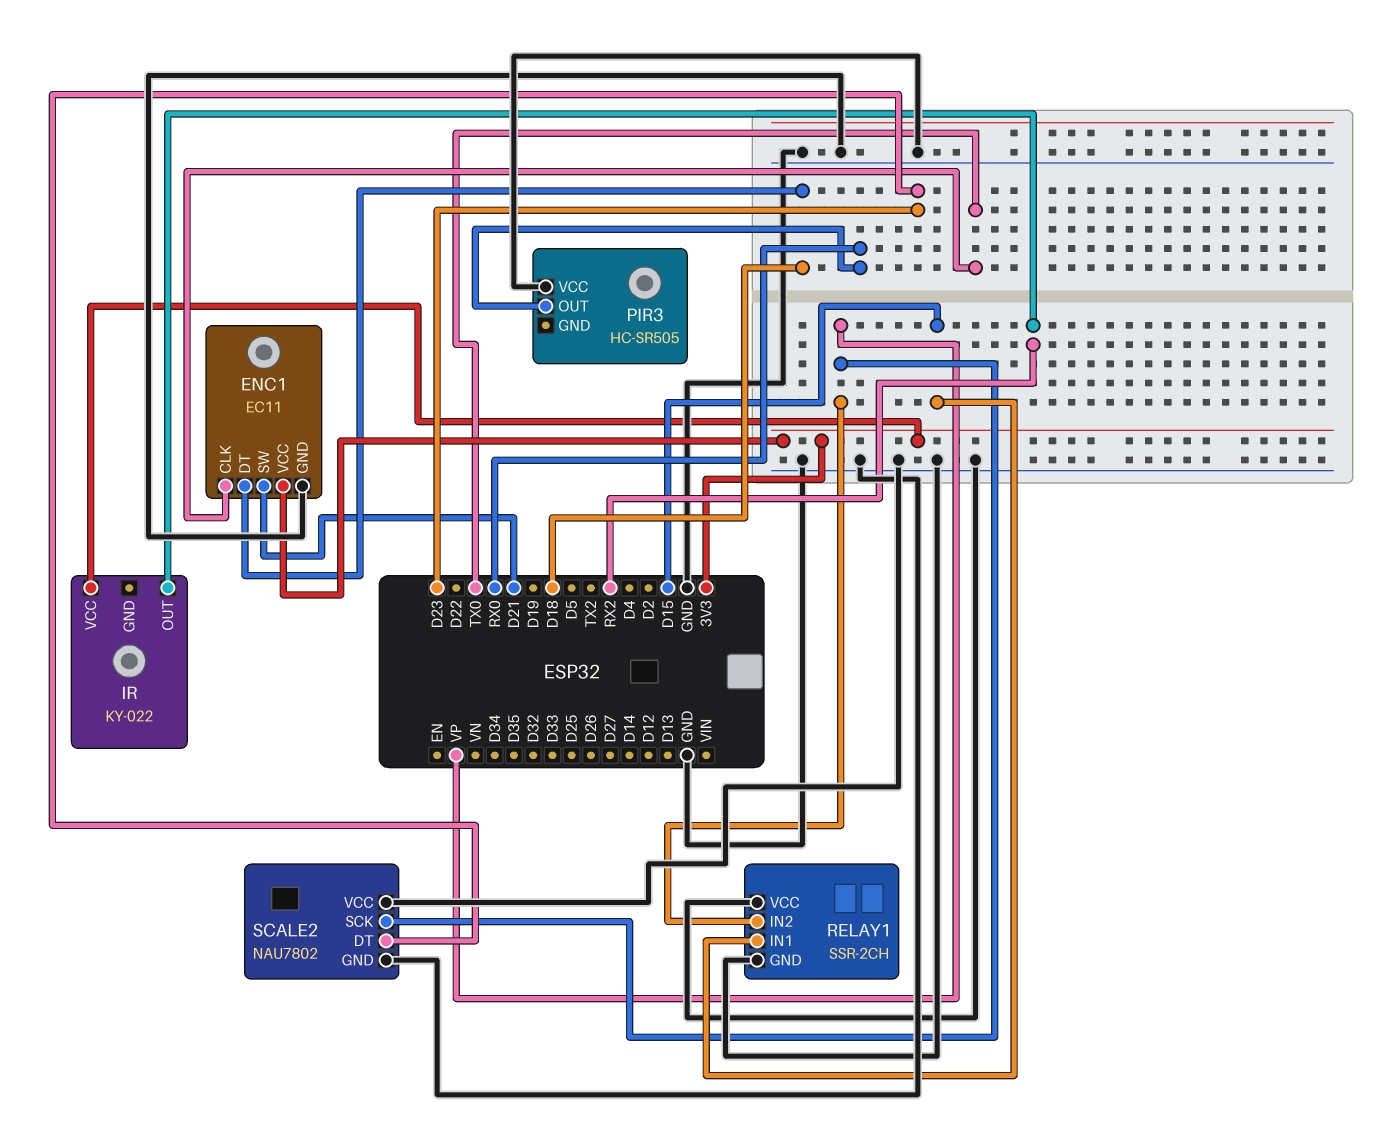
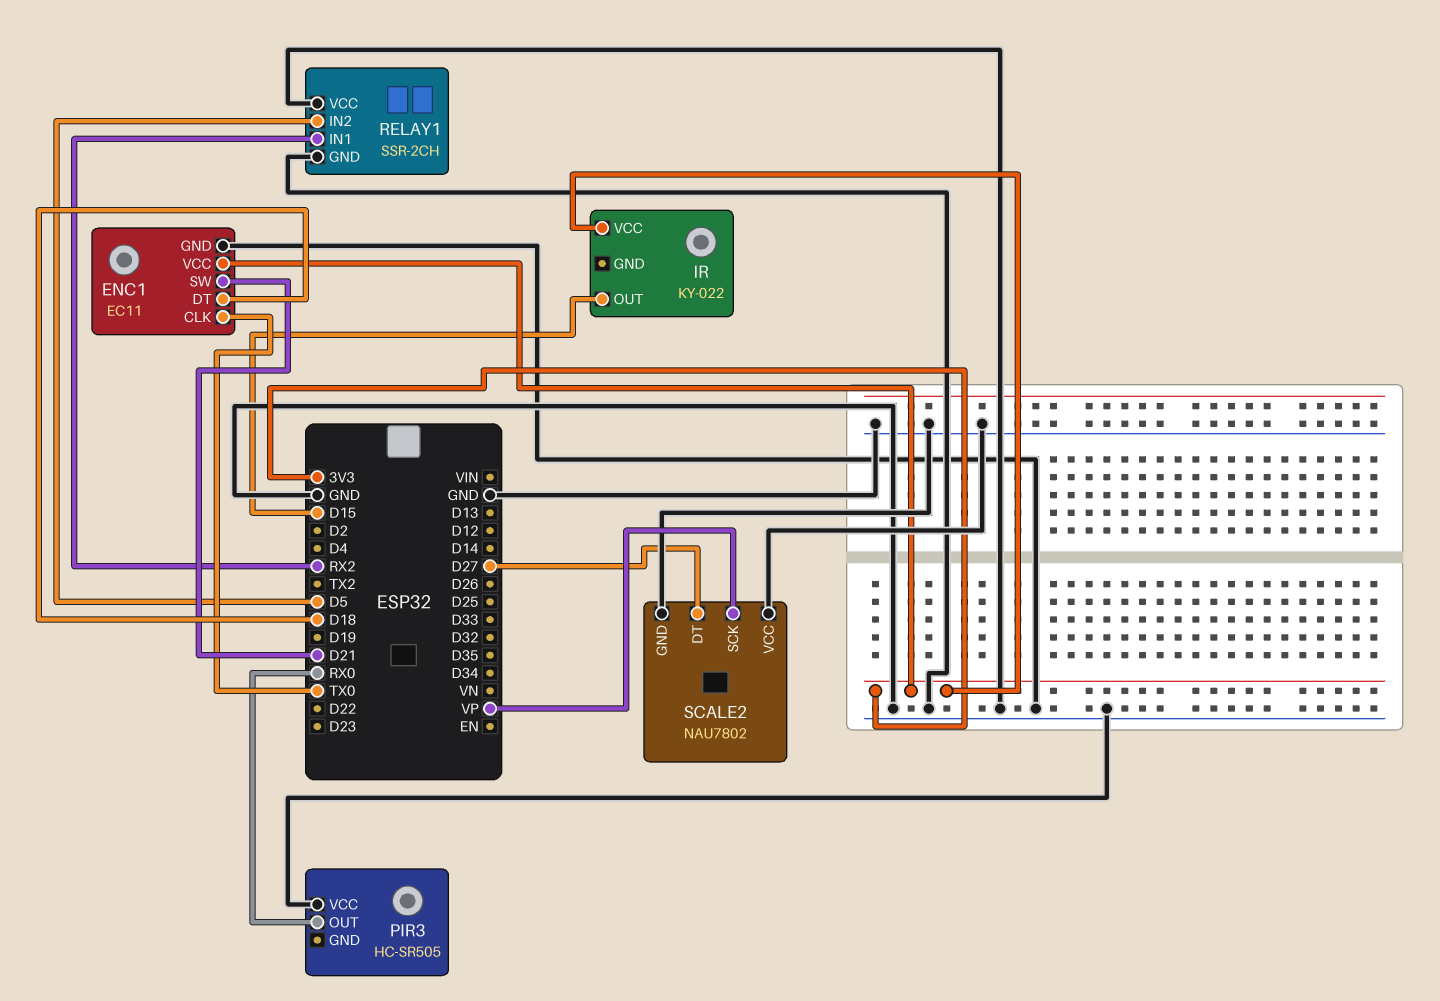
IR pin OUT: RX2 -> D15
RELAY1 pin IN1: D15 -> RX2
RELAY1 pin IN2: VP -> D5
SCALE2 pin DT: D23 -> D27

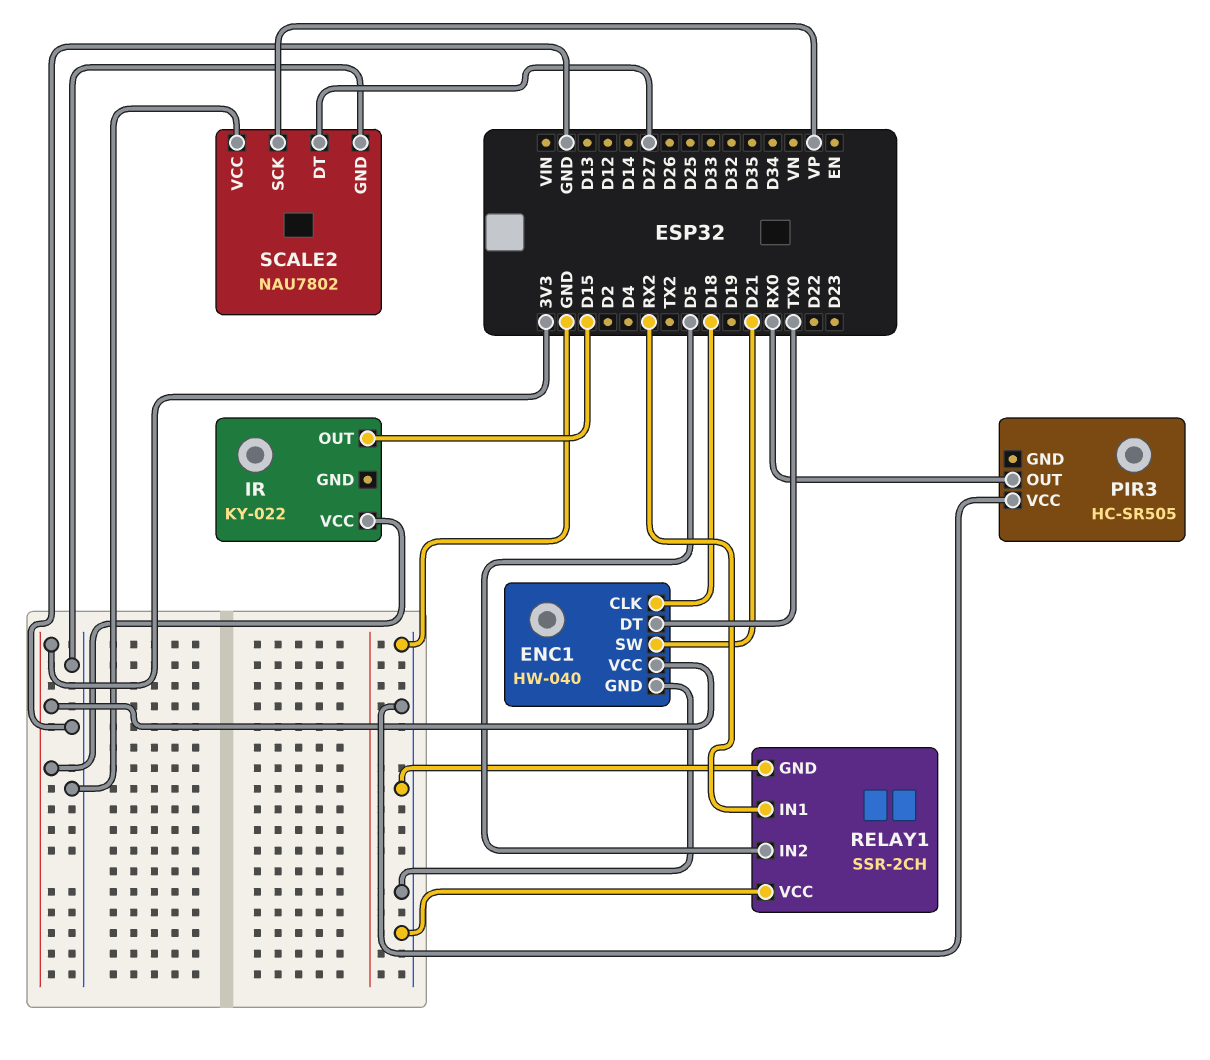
ENC1: EC11 -> HW-040
ENC1 pin CLK: TX0 -> D18
ENC1 pin DT: D18 -> TX0

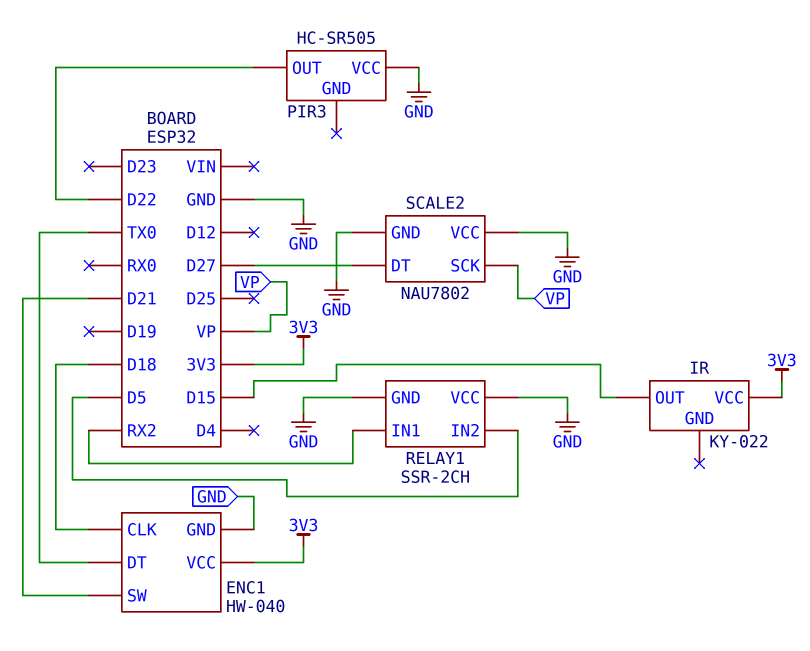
PIR3 pin OUT: RX0 -> D22

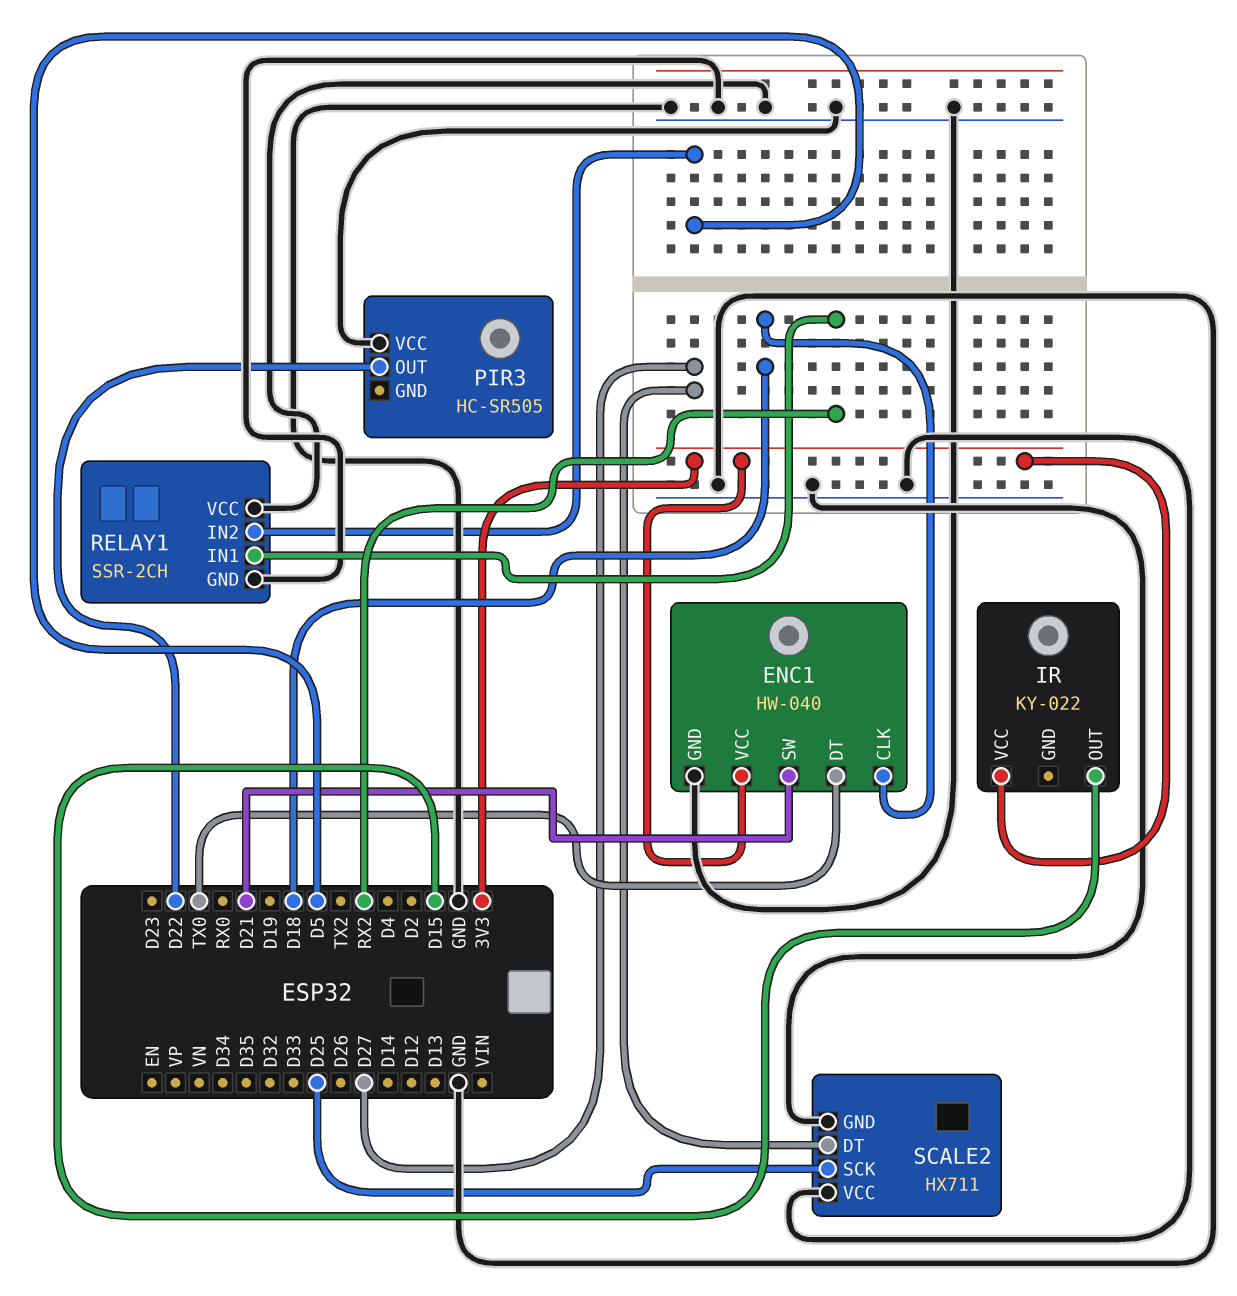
SCALE2: NAU7802 -> HX711
SCALE2 pin SCK: VP -> D25

